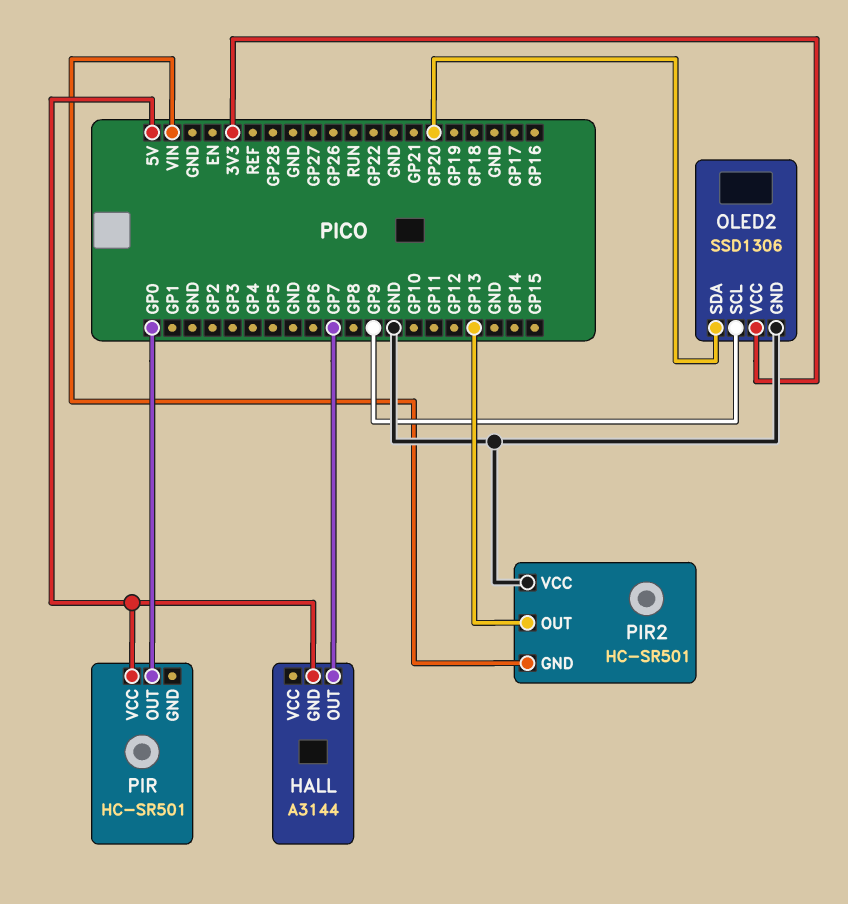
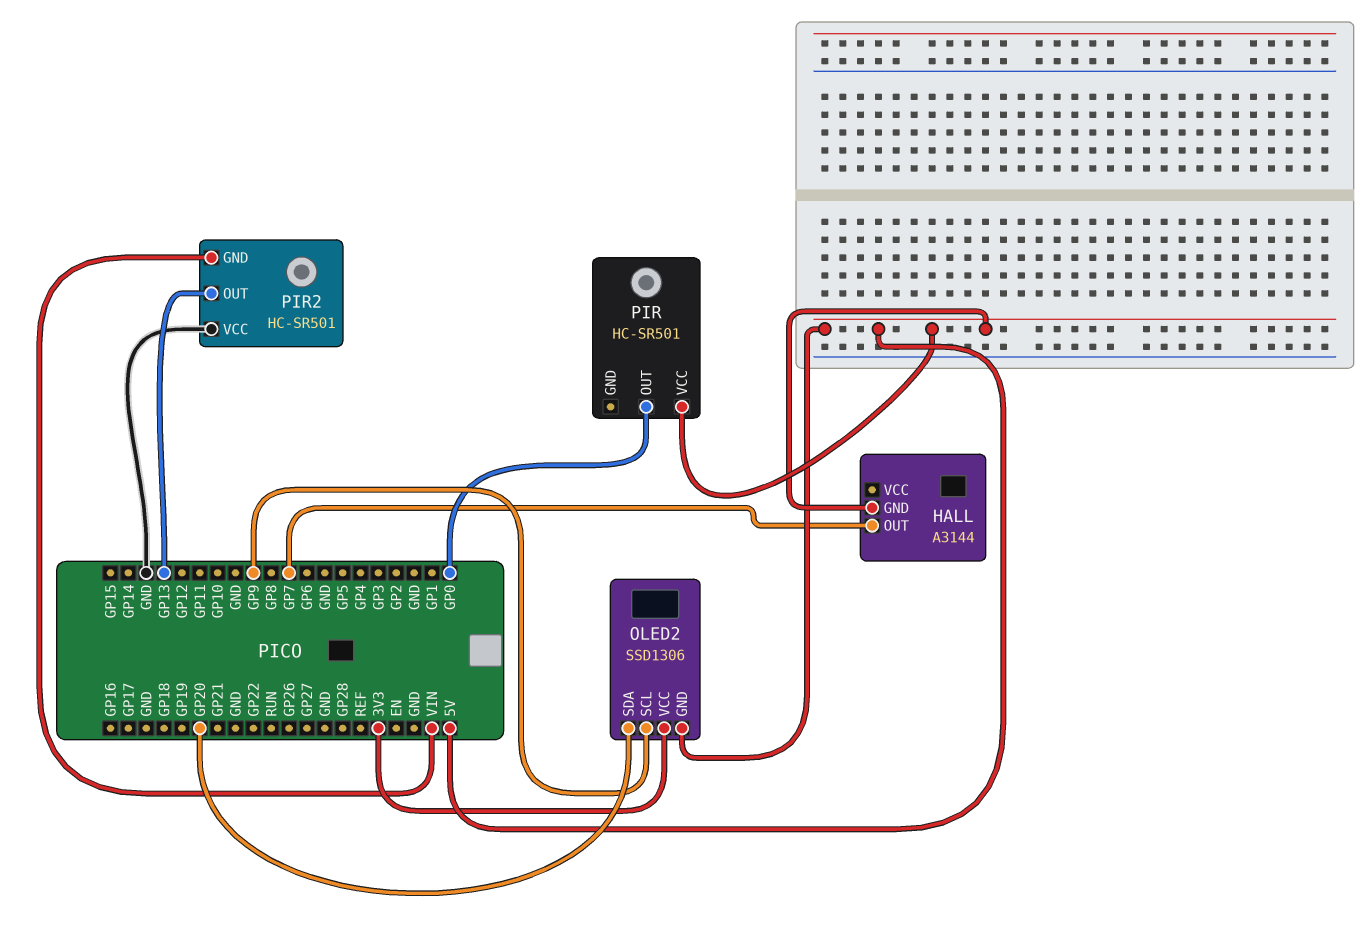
OLED2 pin GND: GND -> 5V

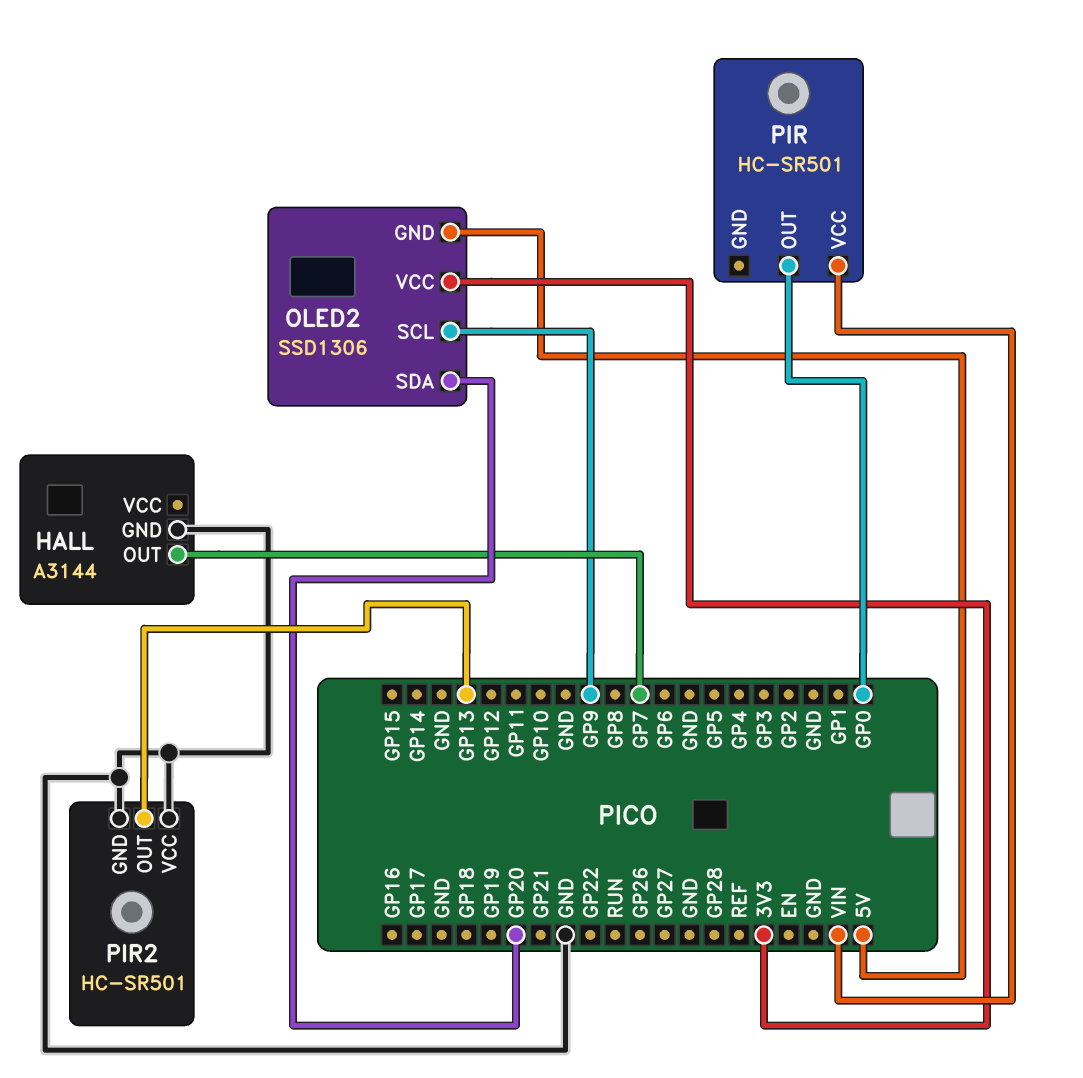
HALL pin GND: 5V -> GND
PIR pin VCC: 5V -> VIN
PIR2 pin GND: VIN -> GND

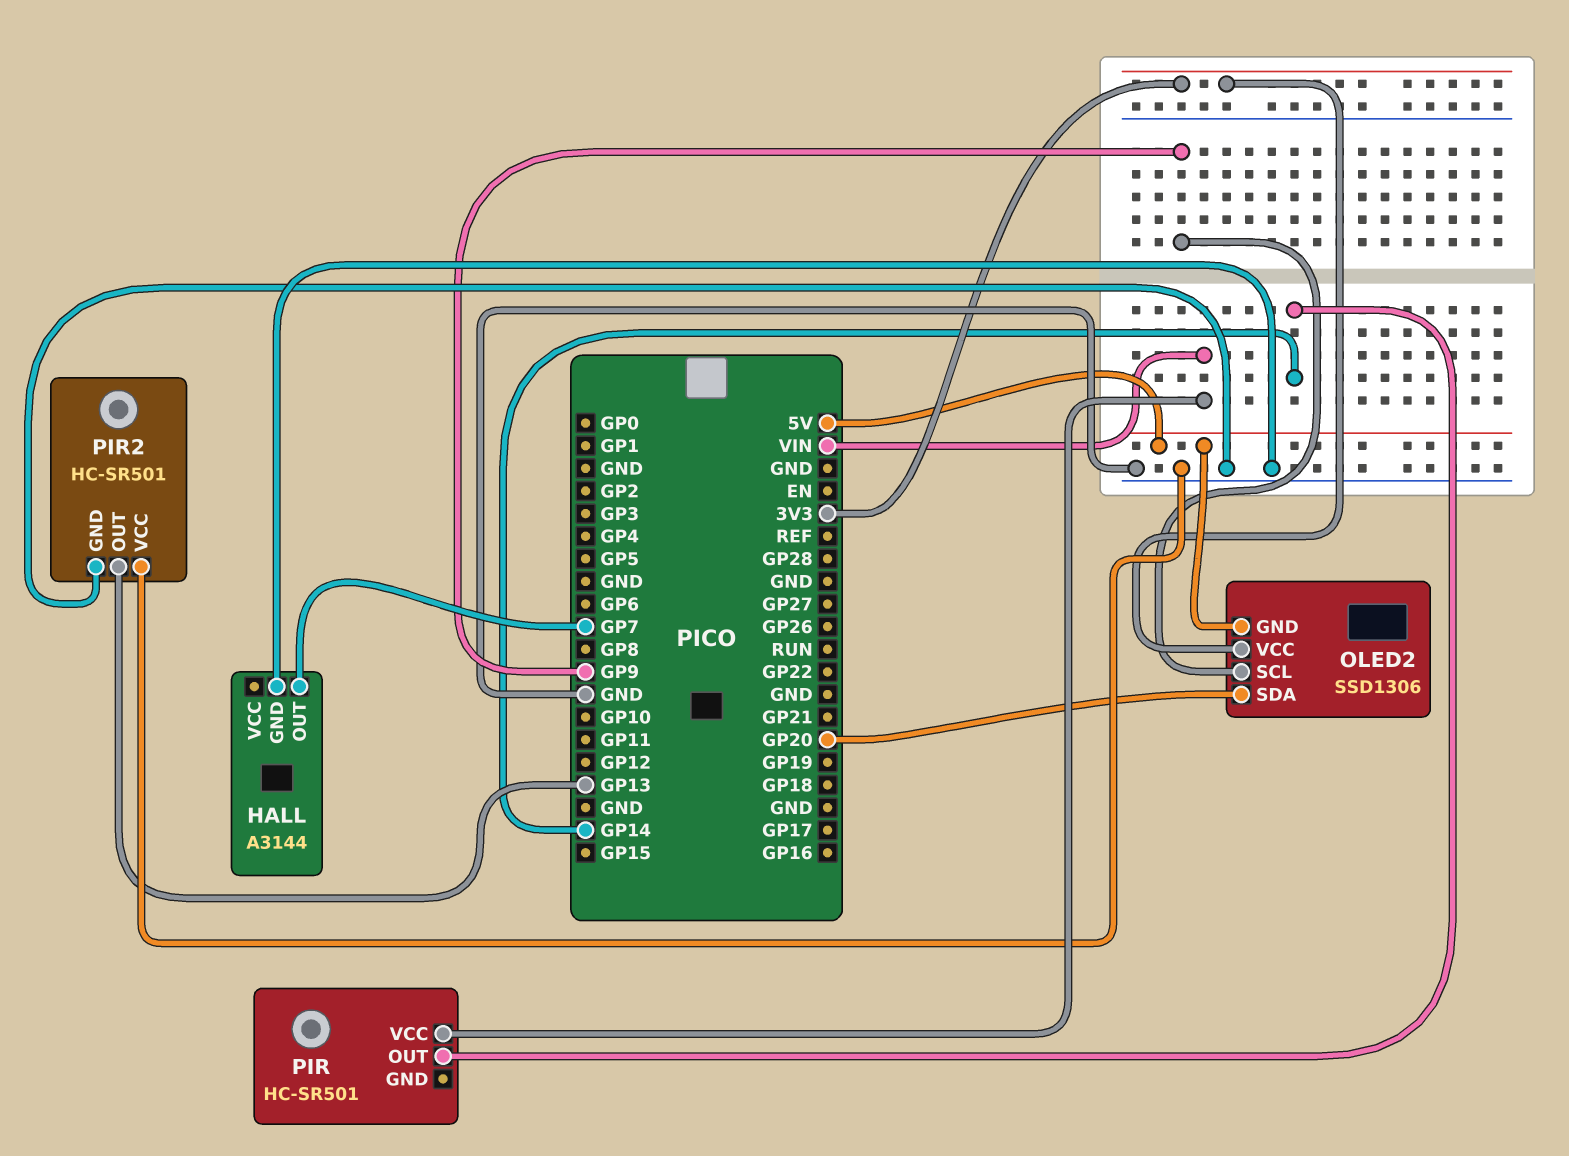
PIR pin OUT: GP0 -> GP14

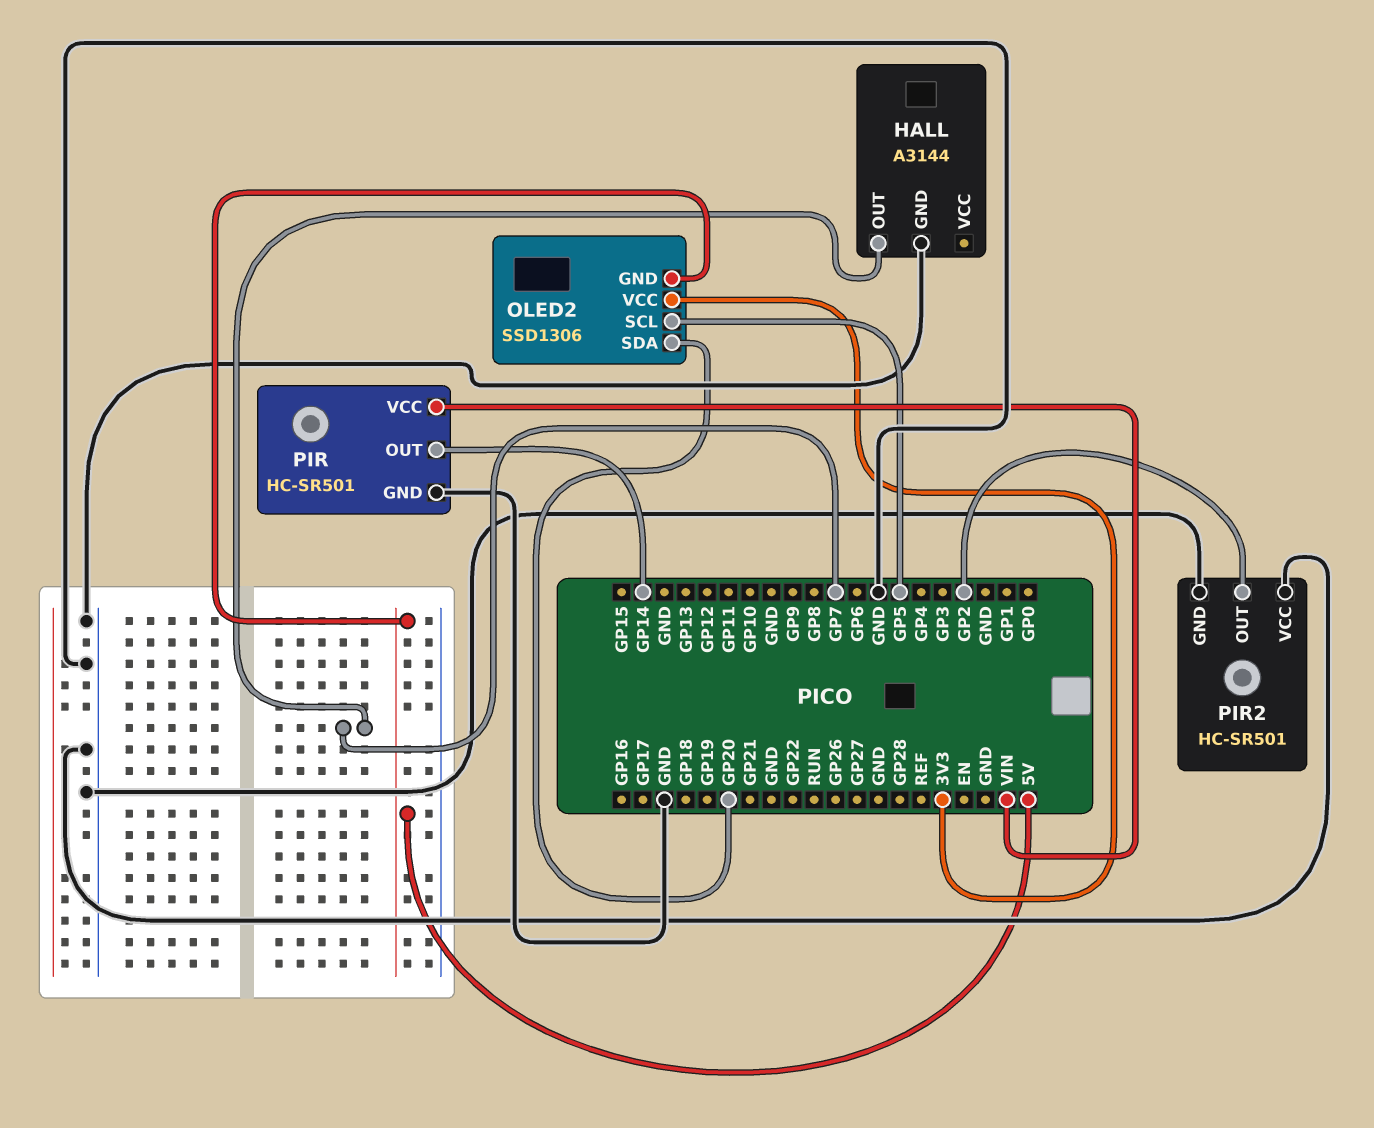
OLED2 pin SCL: GP9 -> GP5
PIR pin GND: none -> GND
PIR2 pin OUT: GP13 -> GP2

